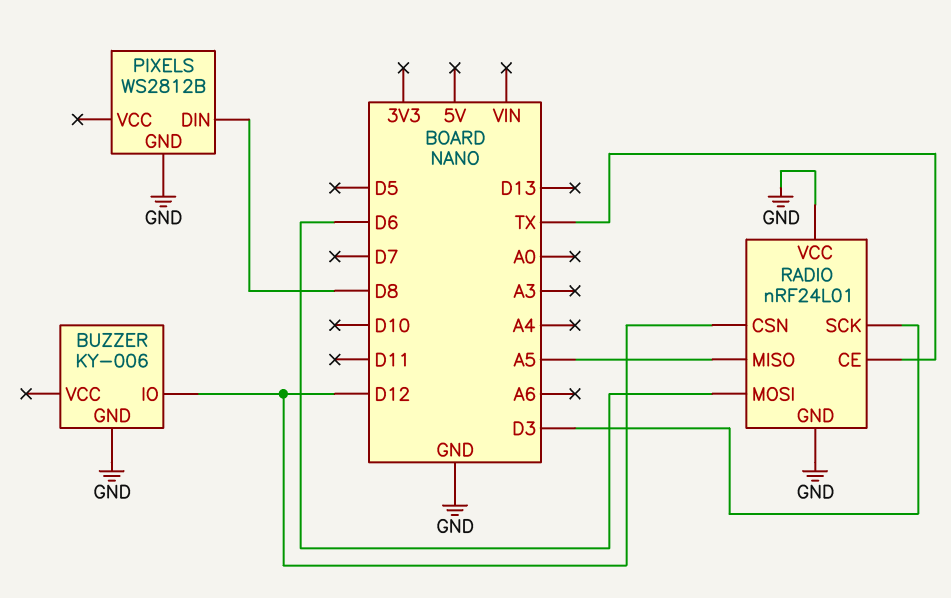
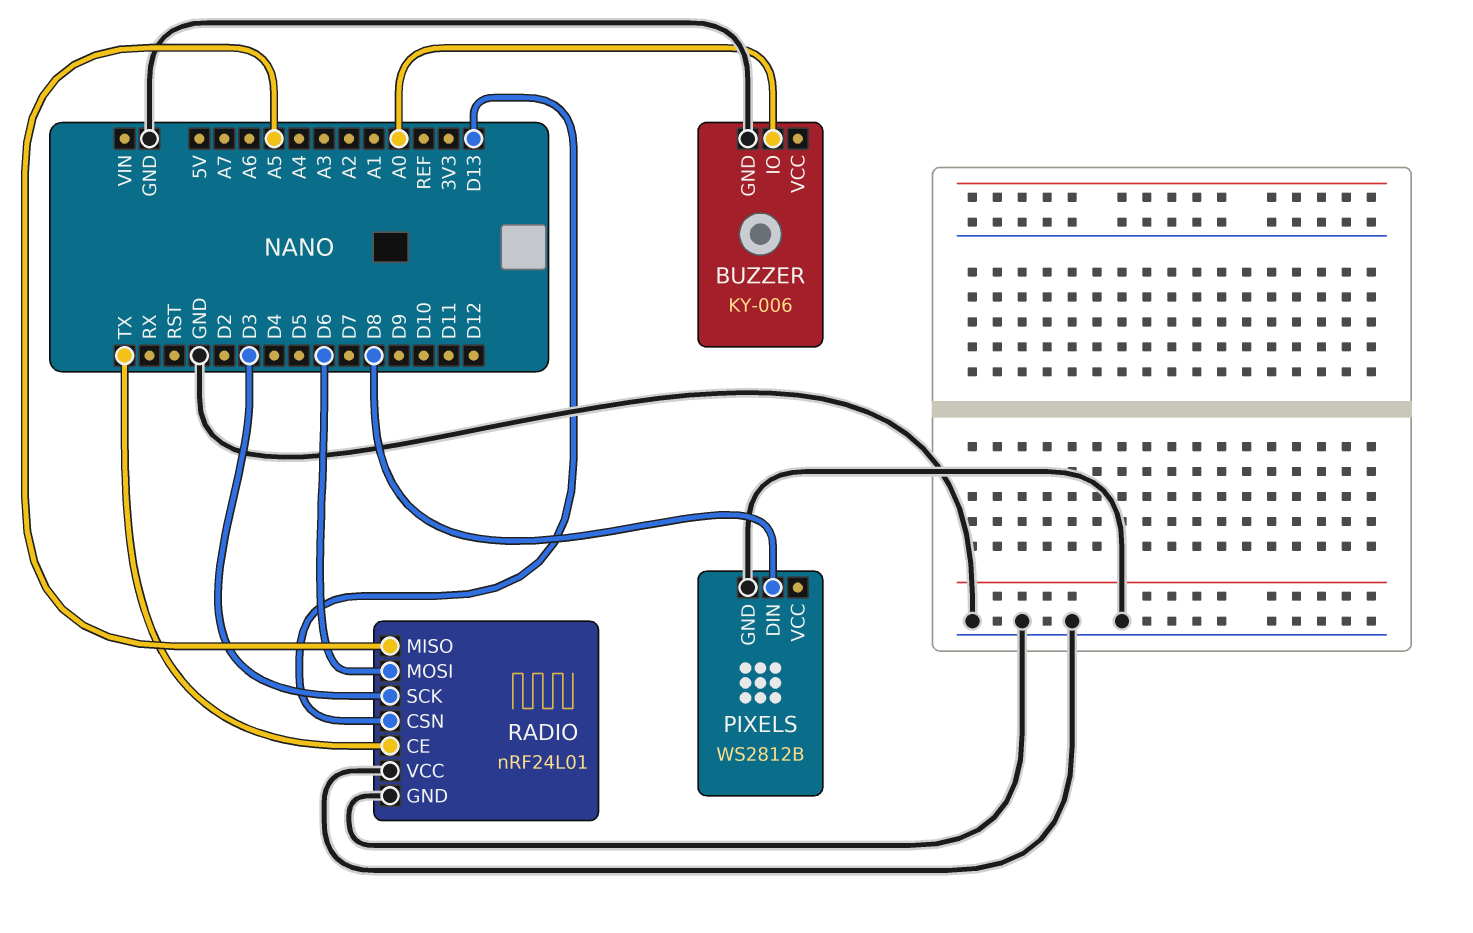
BUZZER pin IO: D12 -> A0
RADIO pin CSN: D12 -> D13

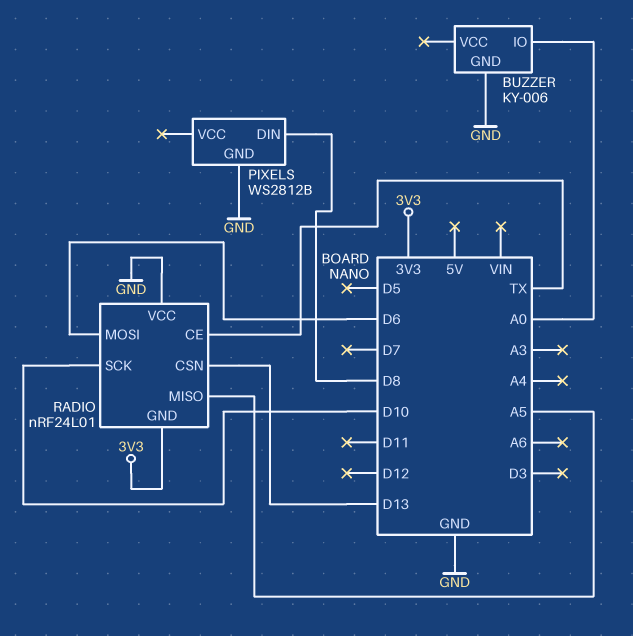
RADIO pin GND: GND -> 3V3
RADIO pin SCK: D3 -> D10

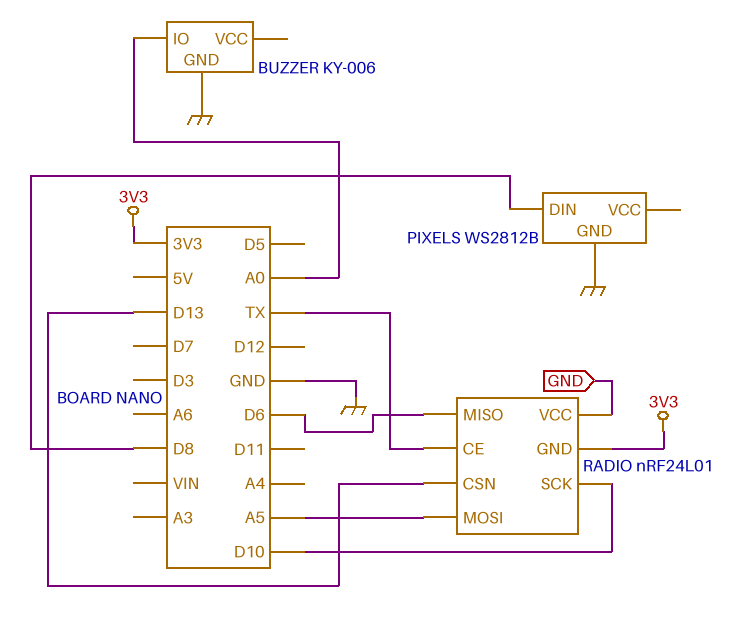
RADIO pin MISO: A5 -> D6
RADIO pin MOSI: D6 -> A5

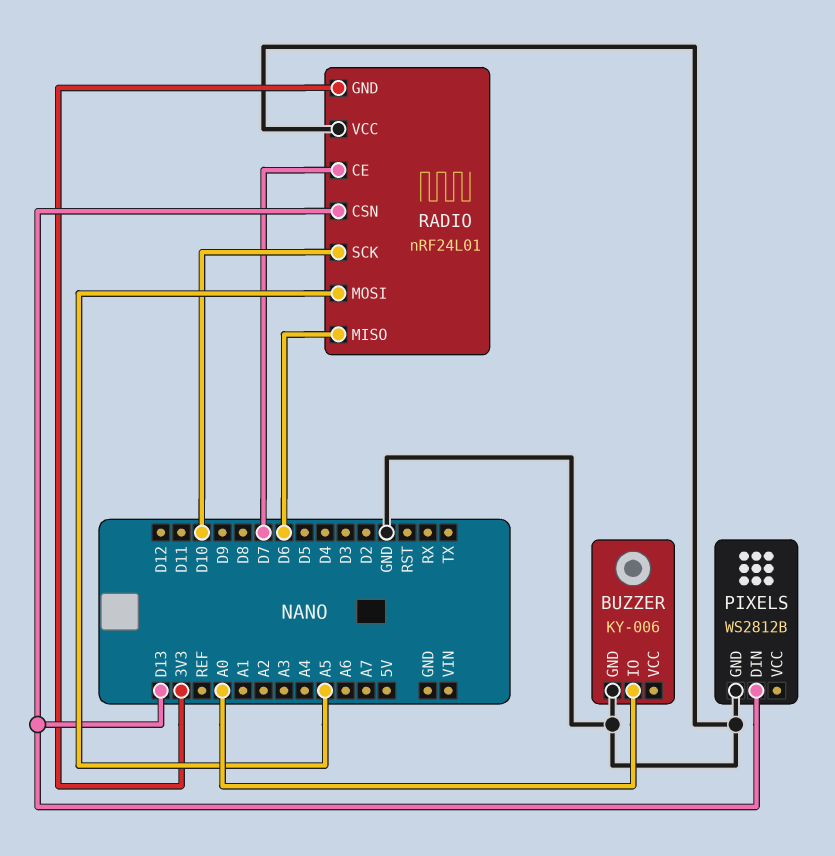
PIXELS pin DIN: D8 -> D13
RADIO pin CE: TX -> D7

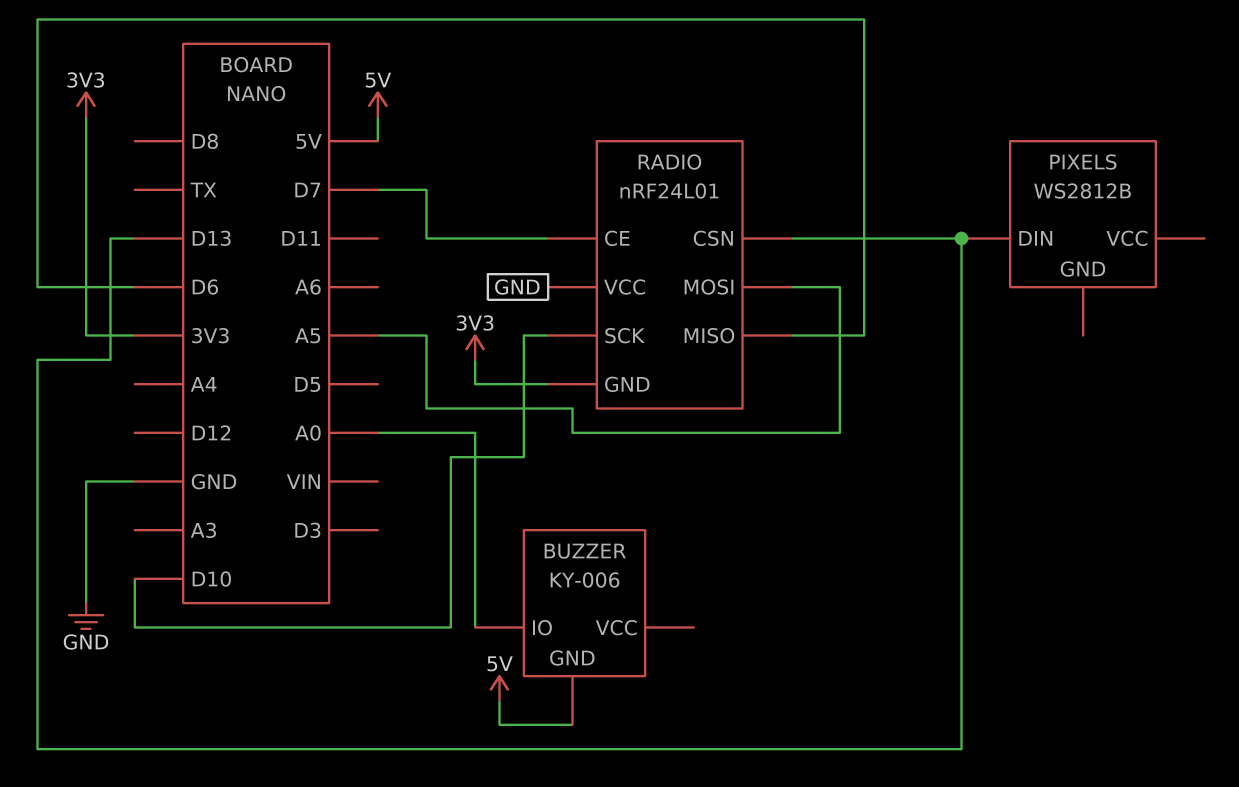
BUZZER pin GND: GND -> 5V
PIXELS pin GND: GND -> none

